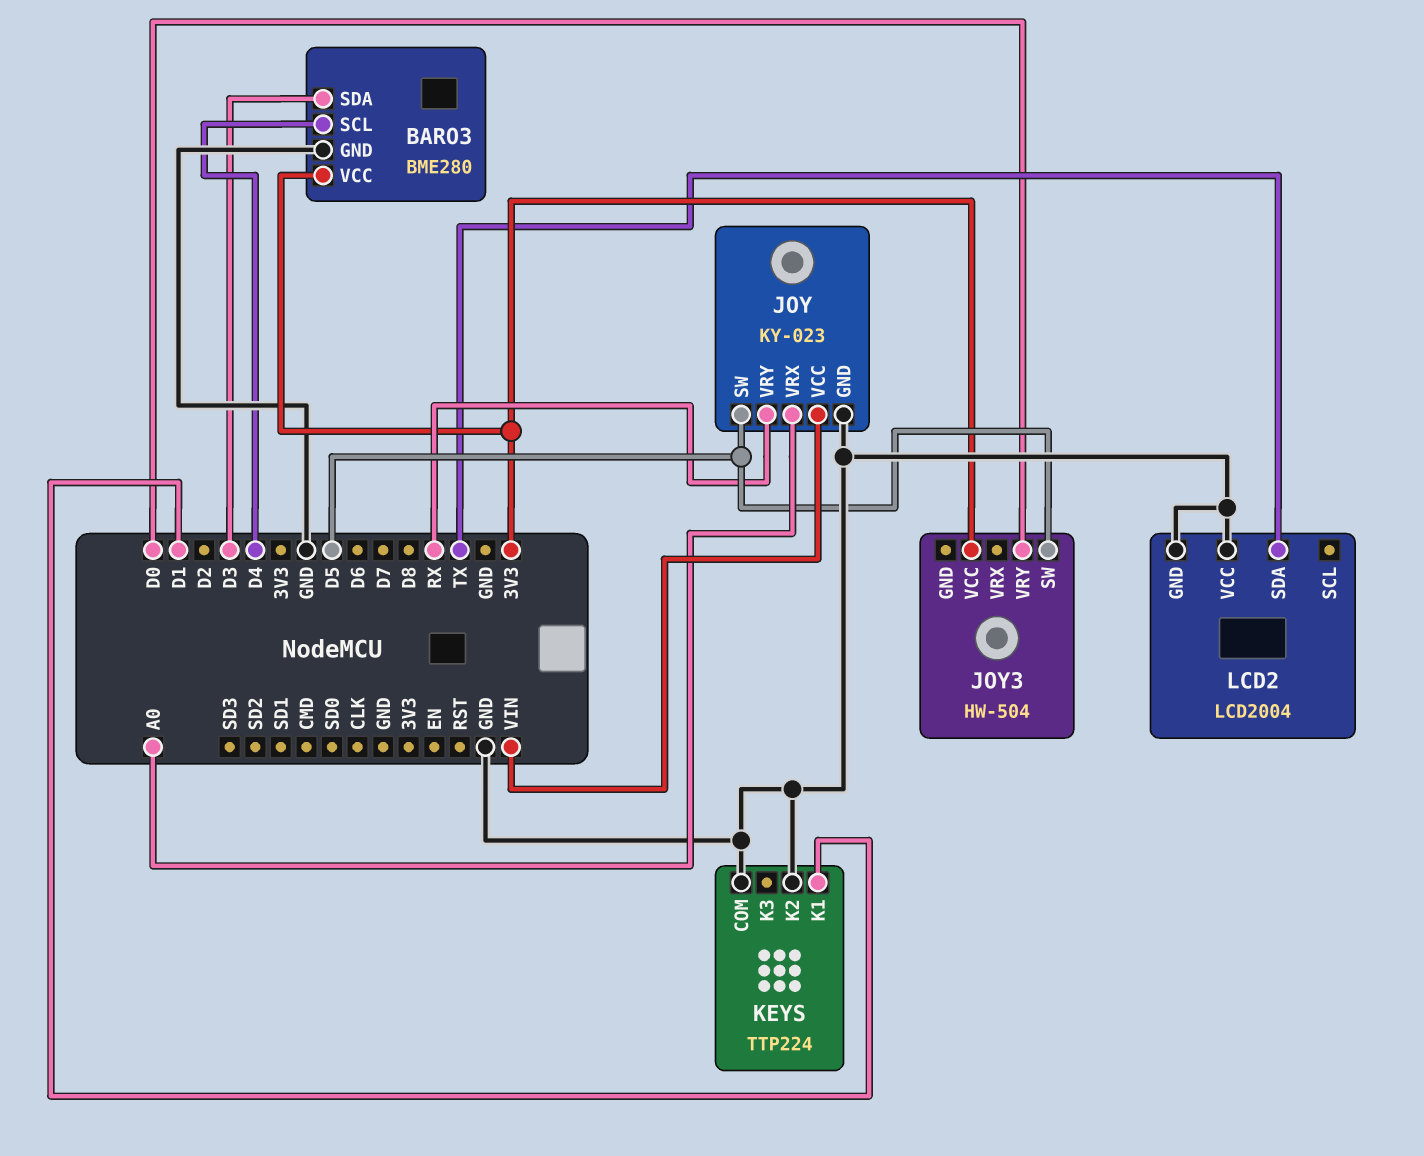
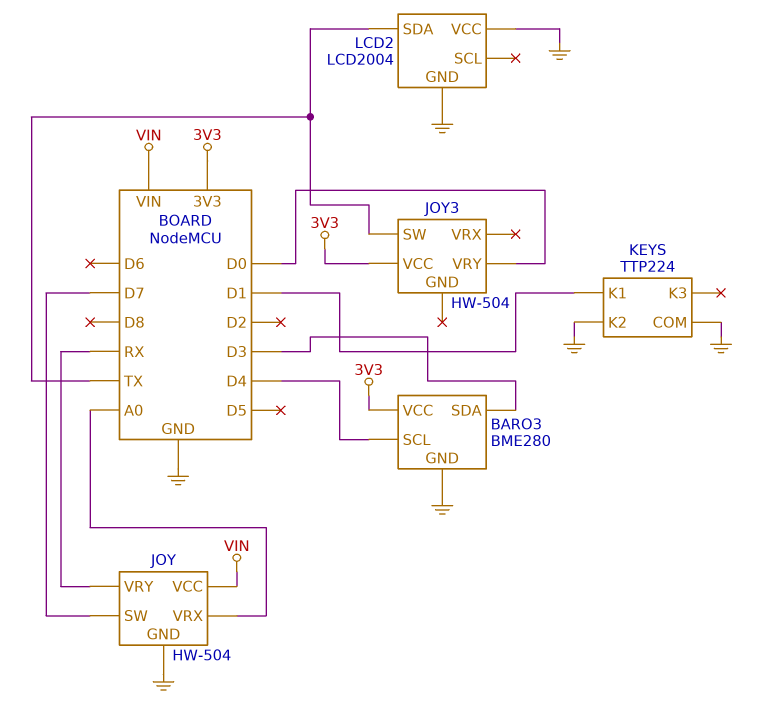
JOY: KY-023 -> HW-504
JOY pin SW: D5 -> D7
JOY3 pin SW: D5 -> TX

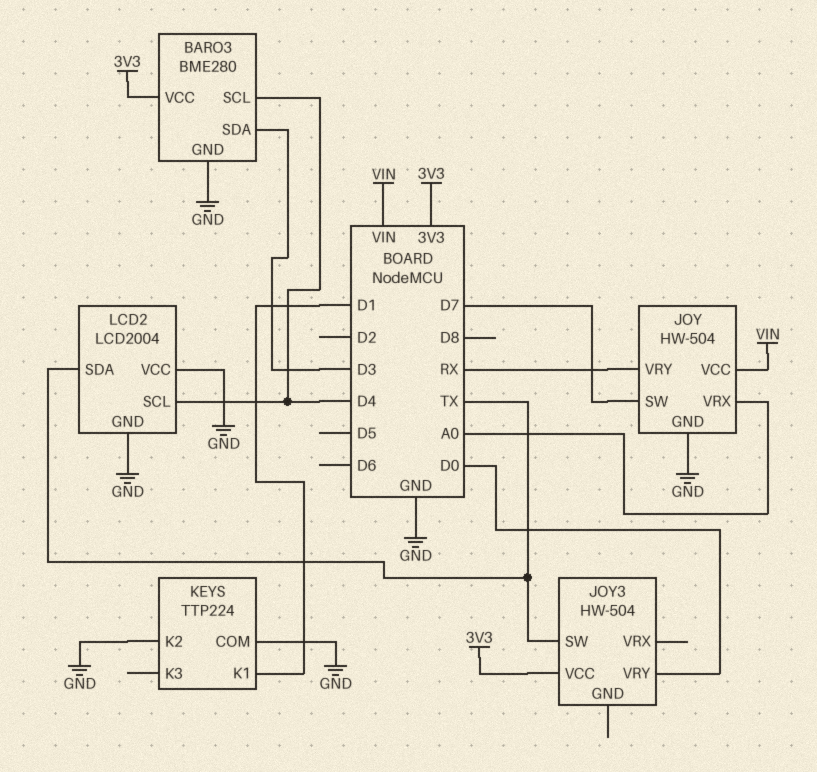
LCD2 pin SCL: none -> D4

